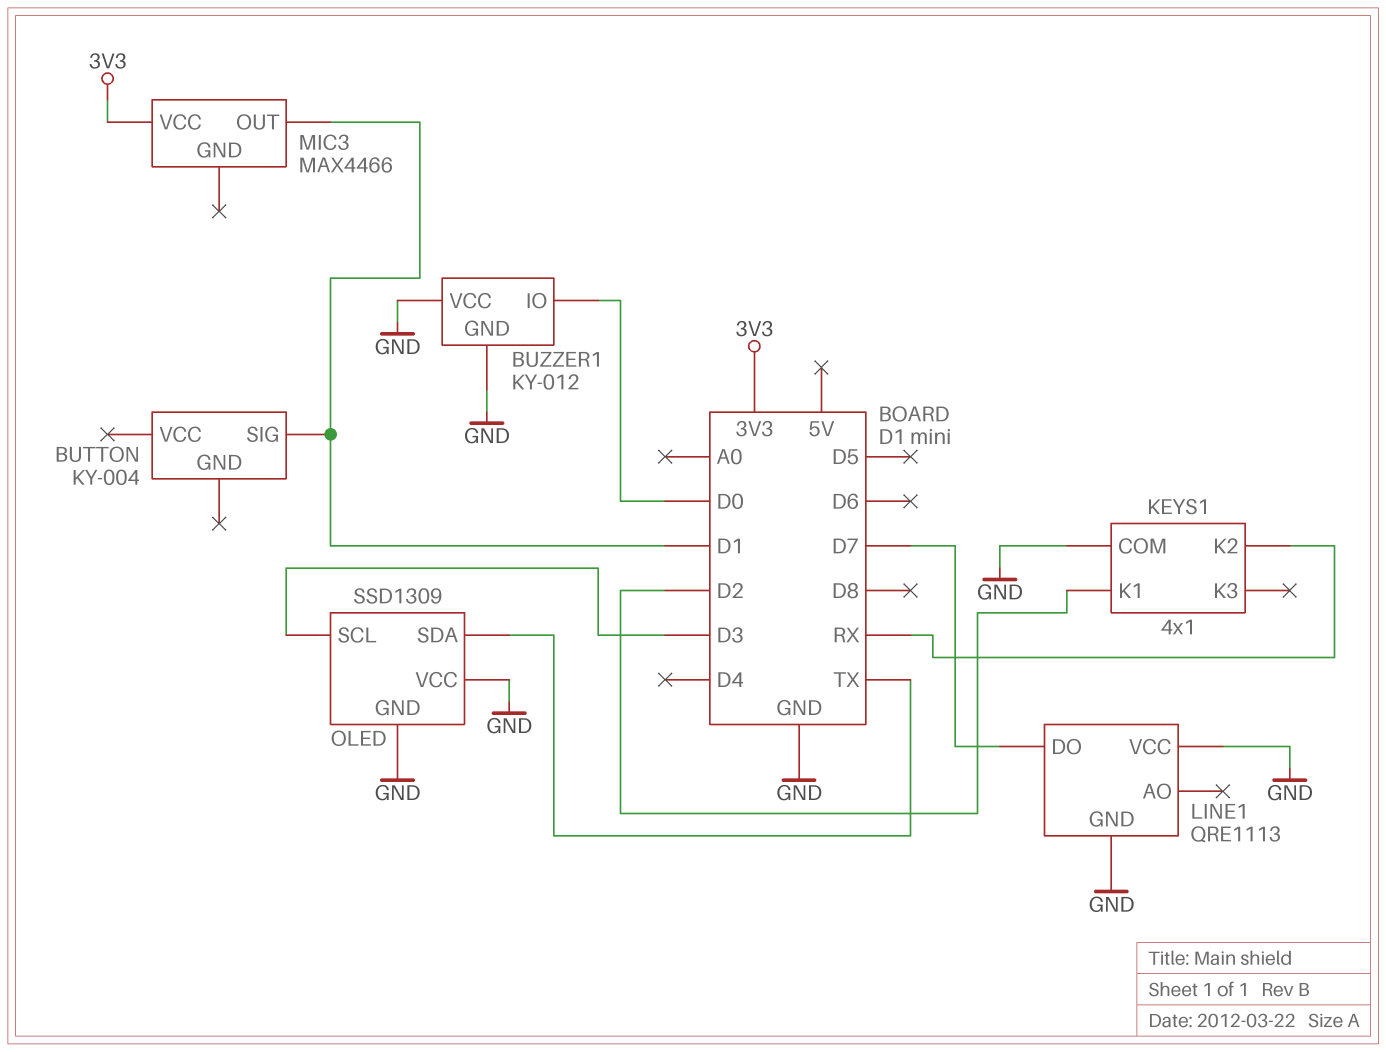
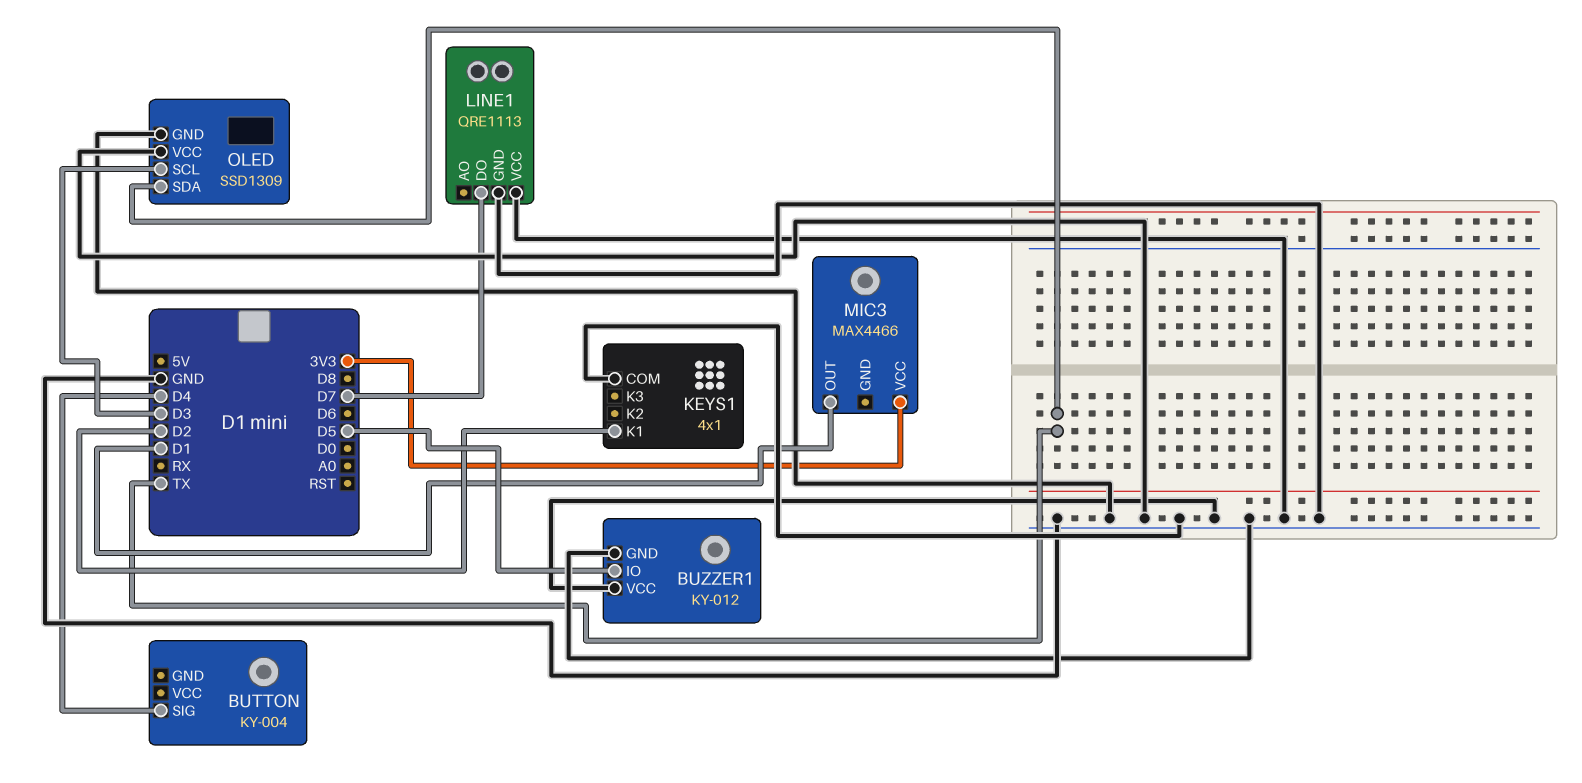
BUTTON pin SIG: D1 -> D4
BUZZER1 pin IO: D0 -> D5
KEYS1 pin K2: RX -> none

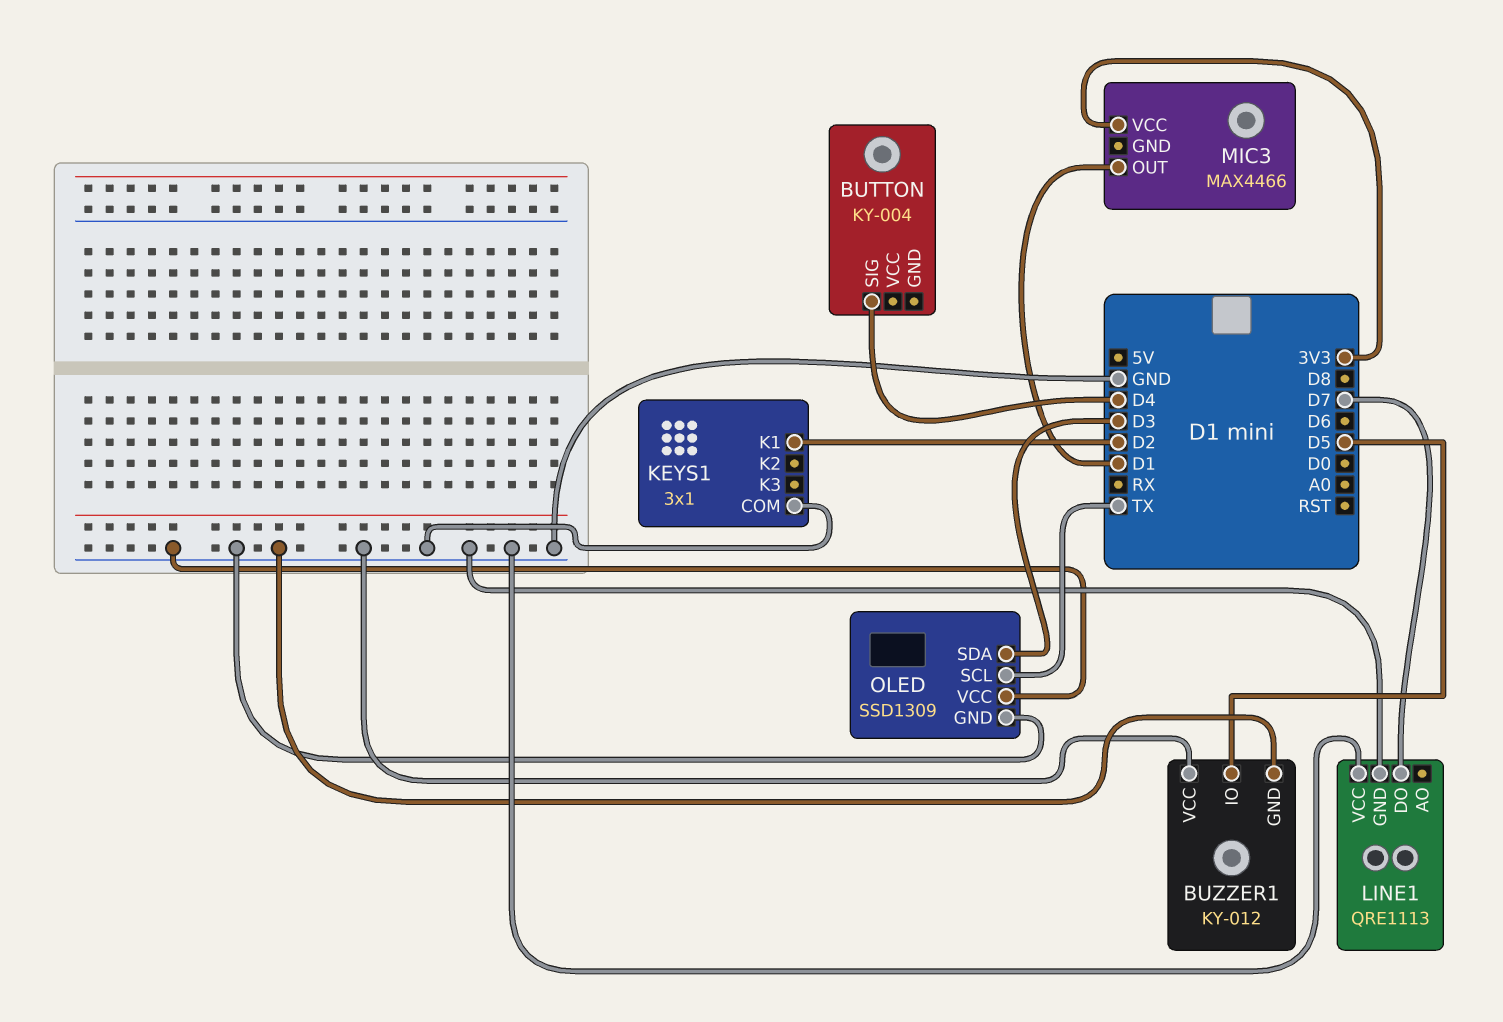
KEYS1: 4x1 -> 3x1
OLED pin SCL: D3 -> TX
OLED pin SDA: TX -> D3

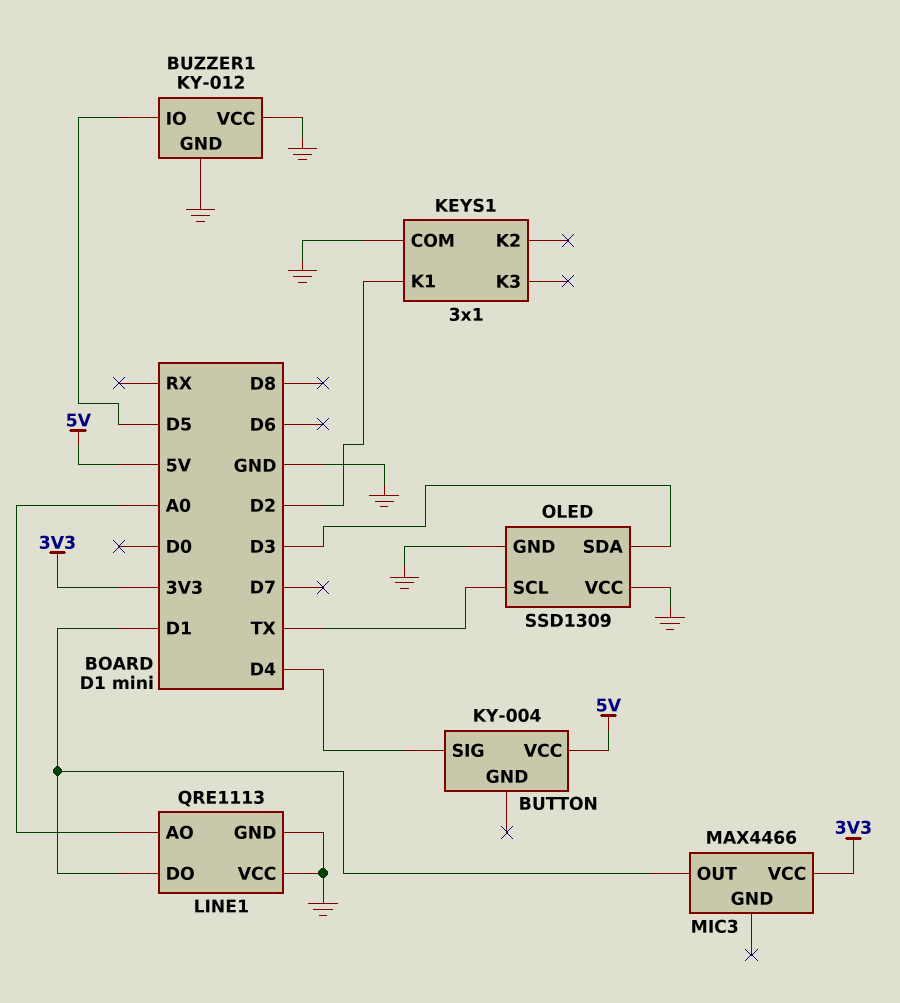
BUTTON pin VCC: none -> 5V
LINE1 pin AO: none -> A0
LINE1 pin DO: D7 -> D1

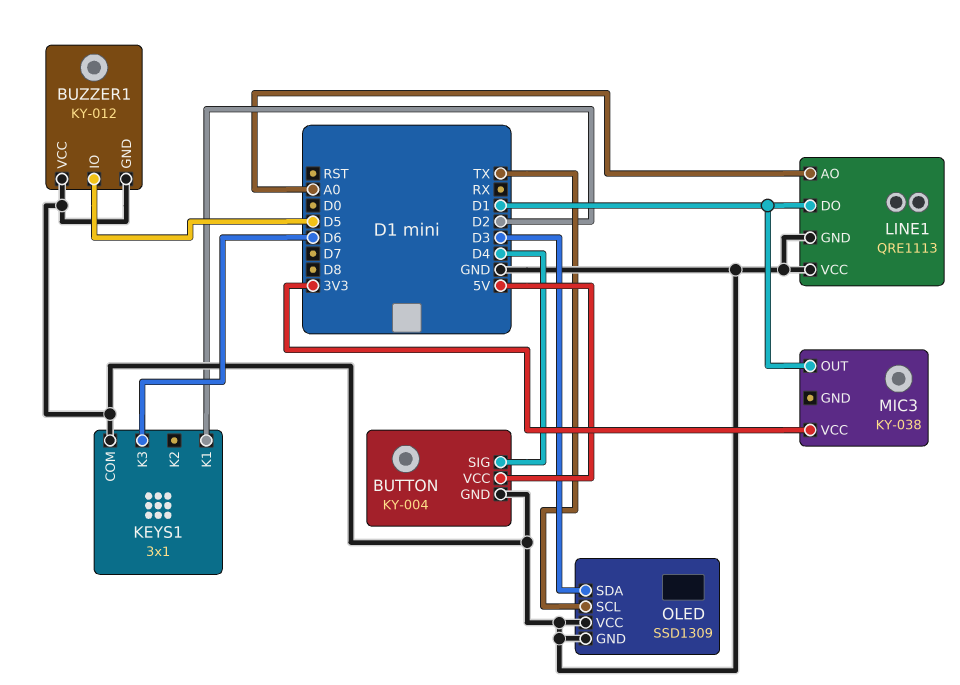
BUTTON pin GND: none -> GND
KEYS1 pin K3: none -> D6
MIC3: MAX4466 -> KY-038

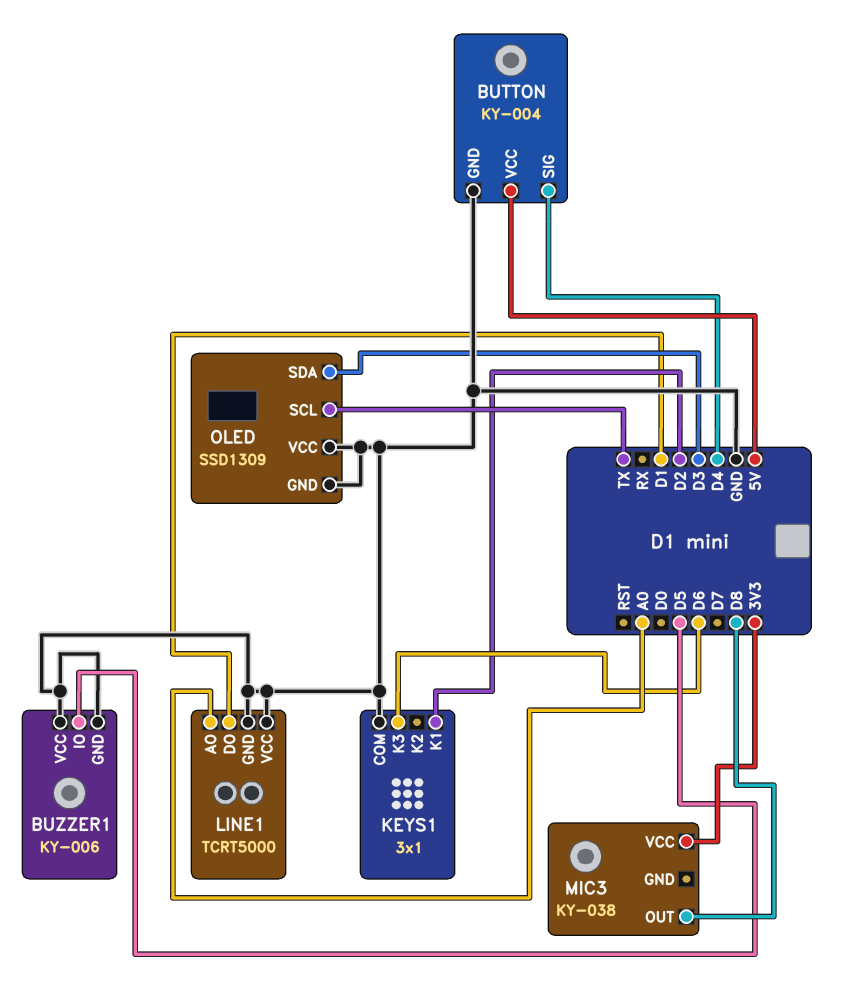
BUZZER1: KY-012 -> KY-006
LINE1: QRE1113 -> TCRT5000
MIC3 pin OUT: D1 -> D8

